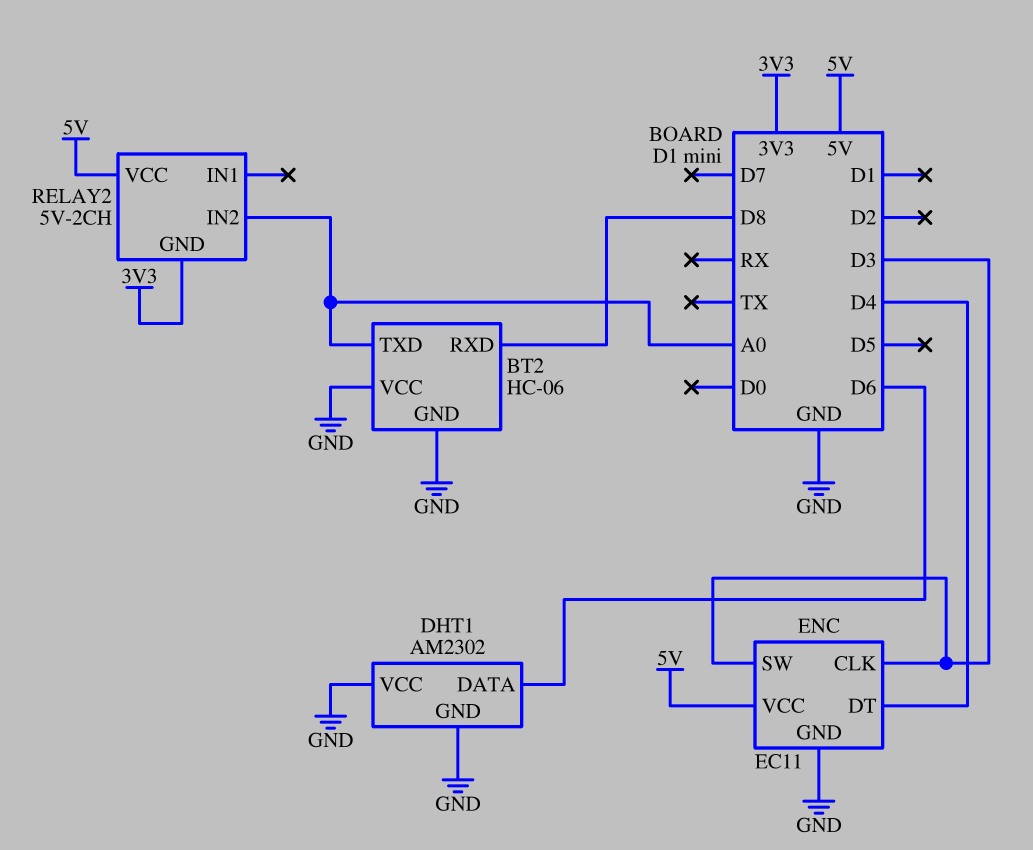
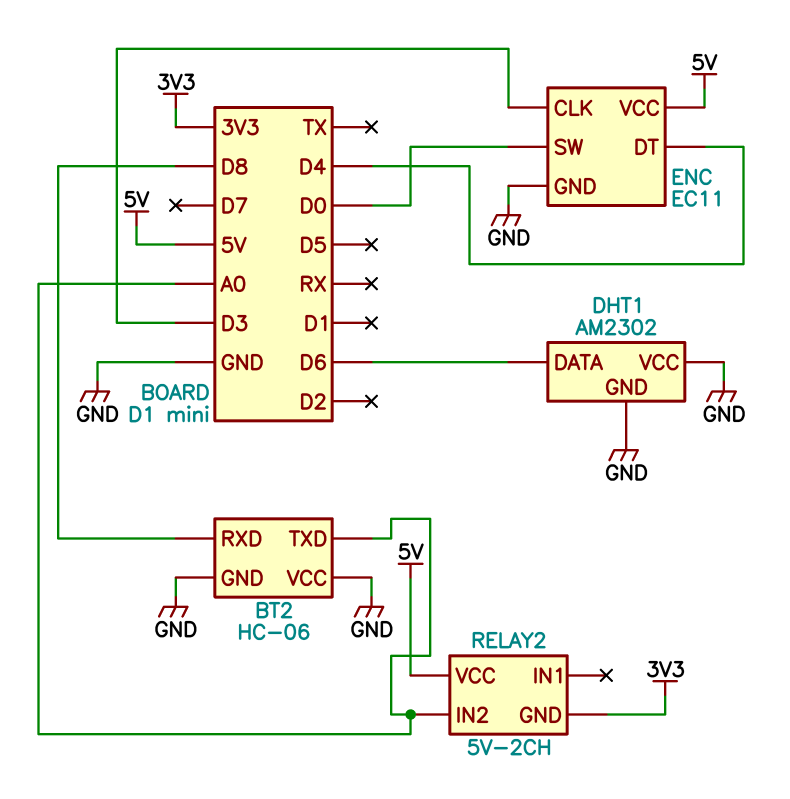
ENC pin SW: D3 -> D0

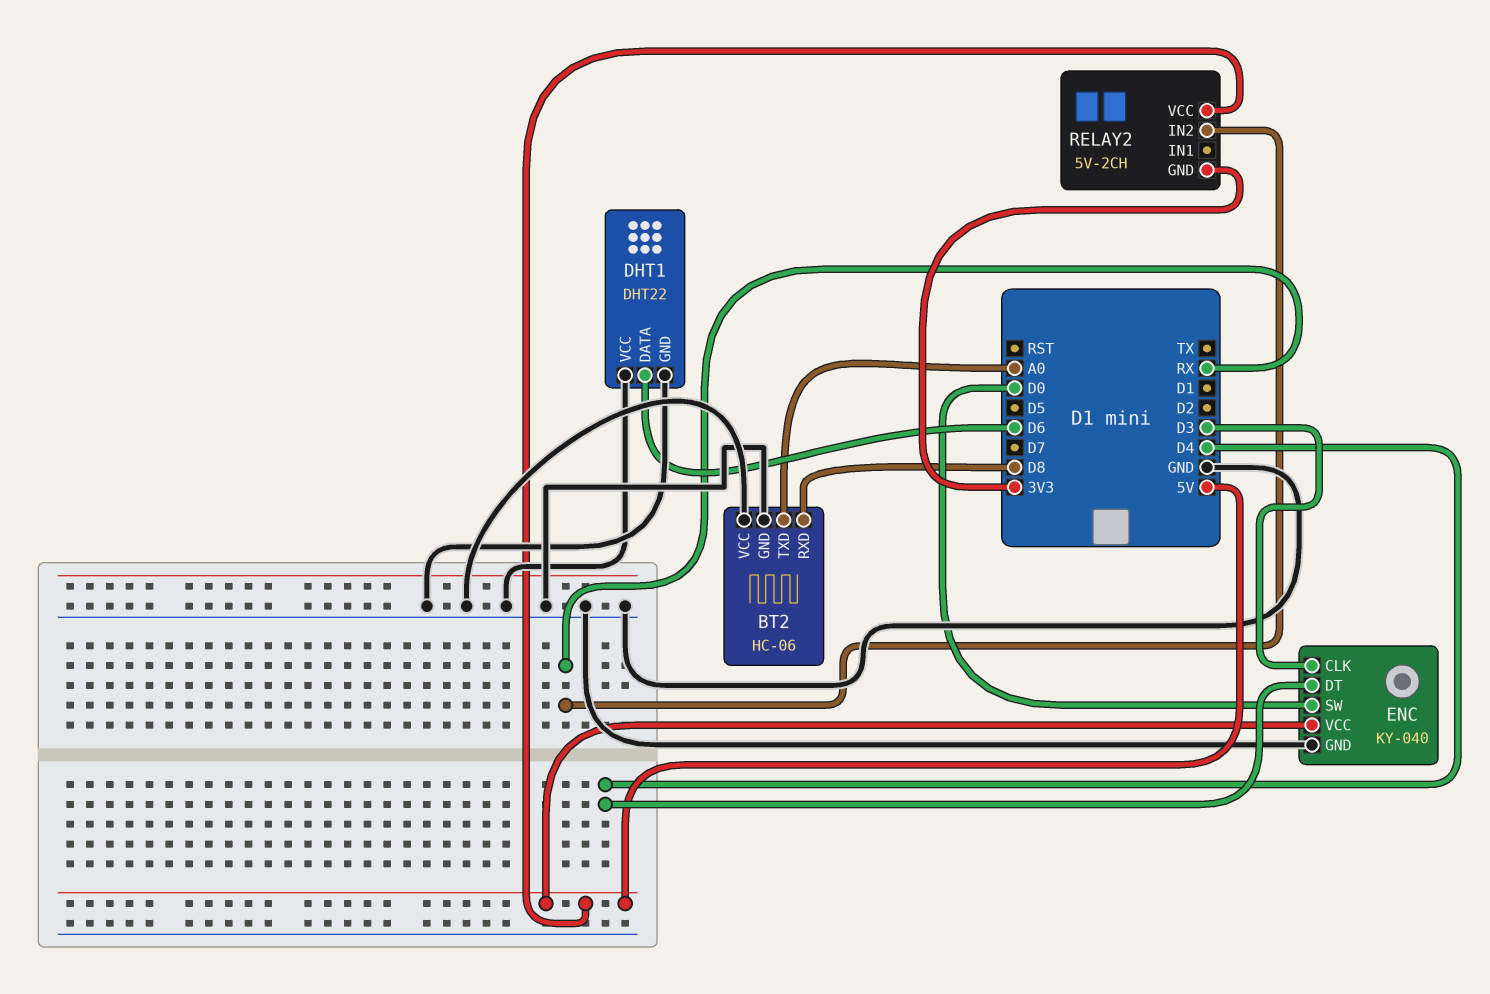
DHT1: AM2302 -> DHT22
ENC: EC11 -> KY-040
RELAY2 pin IN2: A0 -> RX

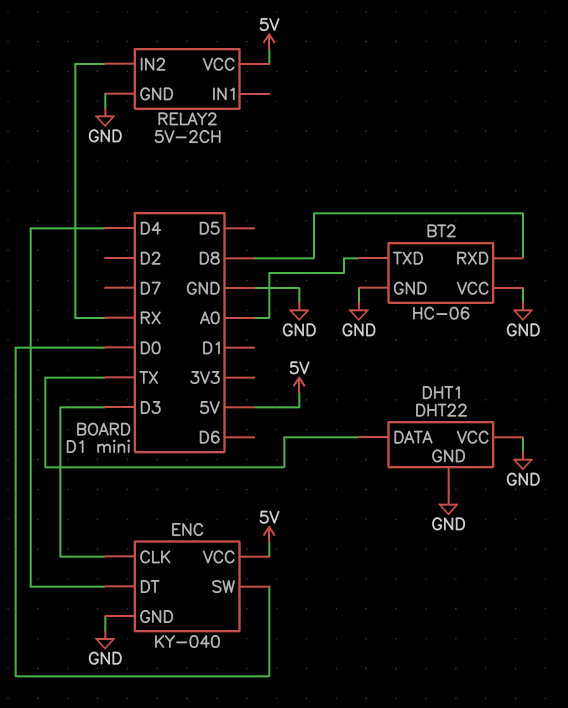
DHT1 pin DATA: D6 -> TX
RELAY2 pin GND: 3V3 -> GND

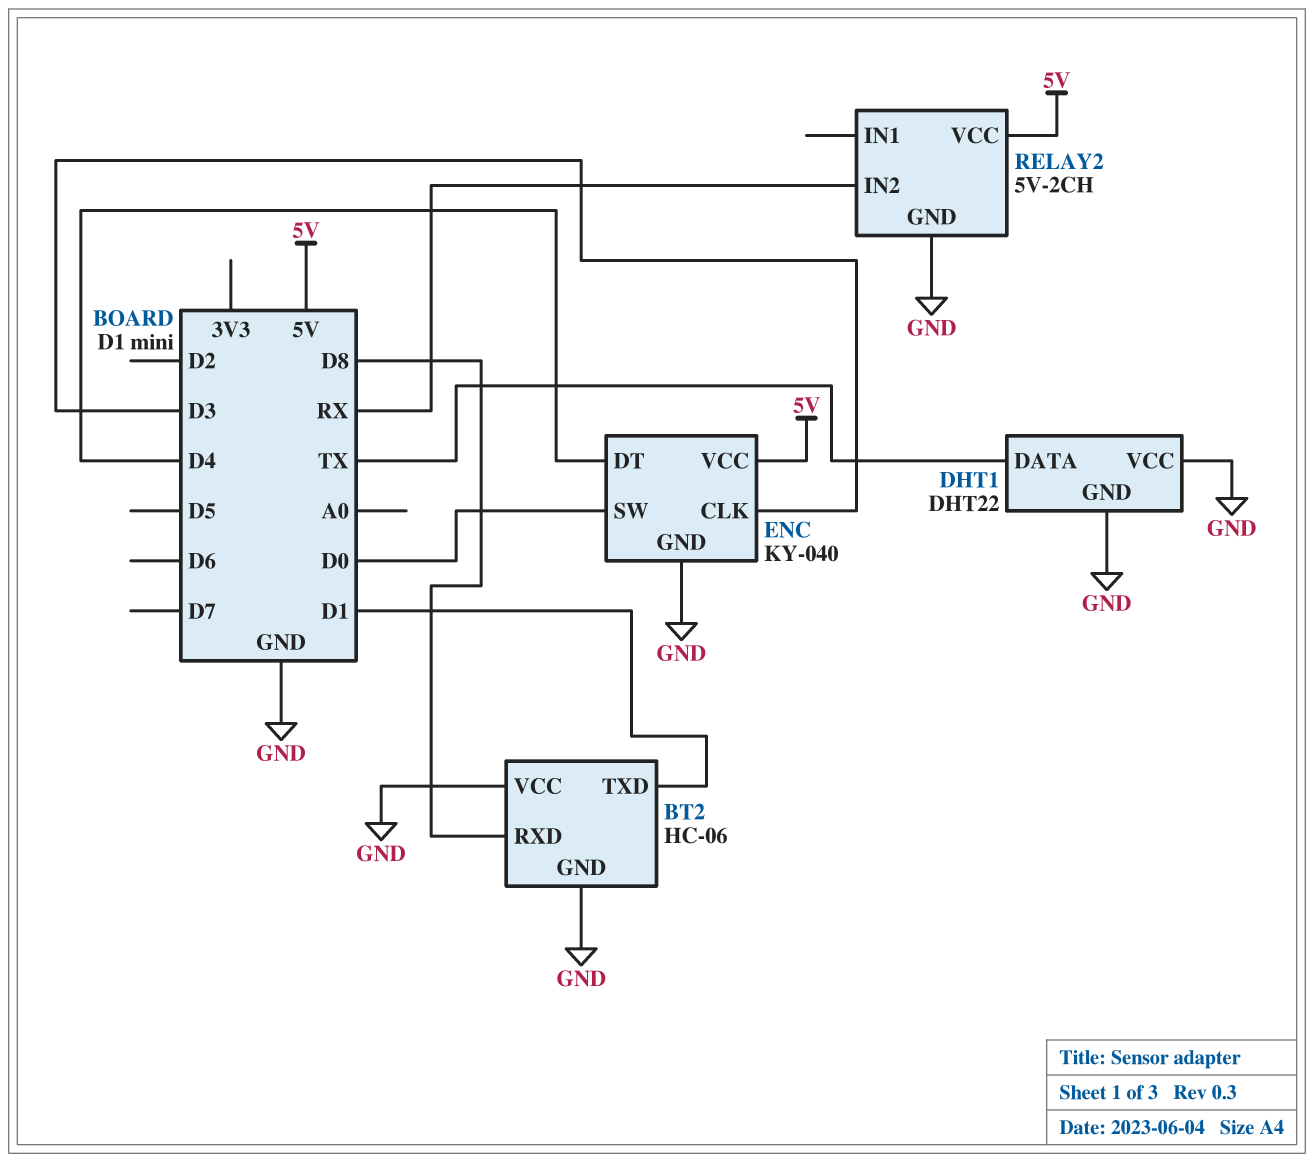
BT2 pin TXD: A0 -> D1

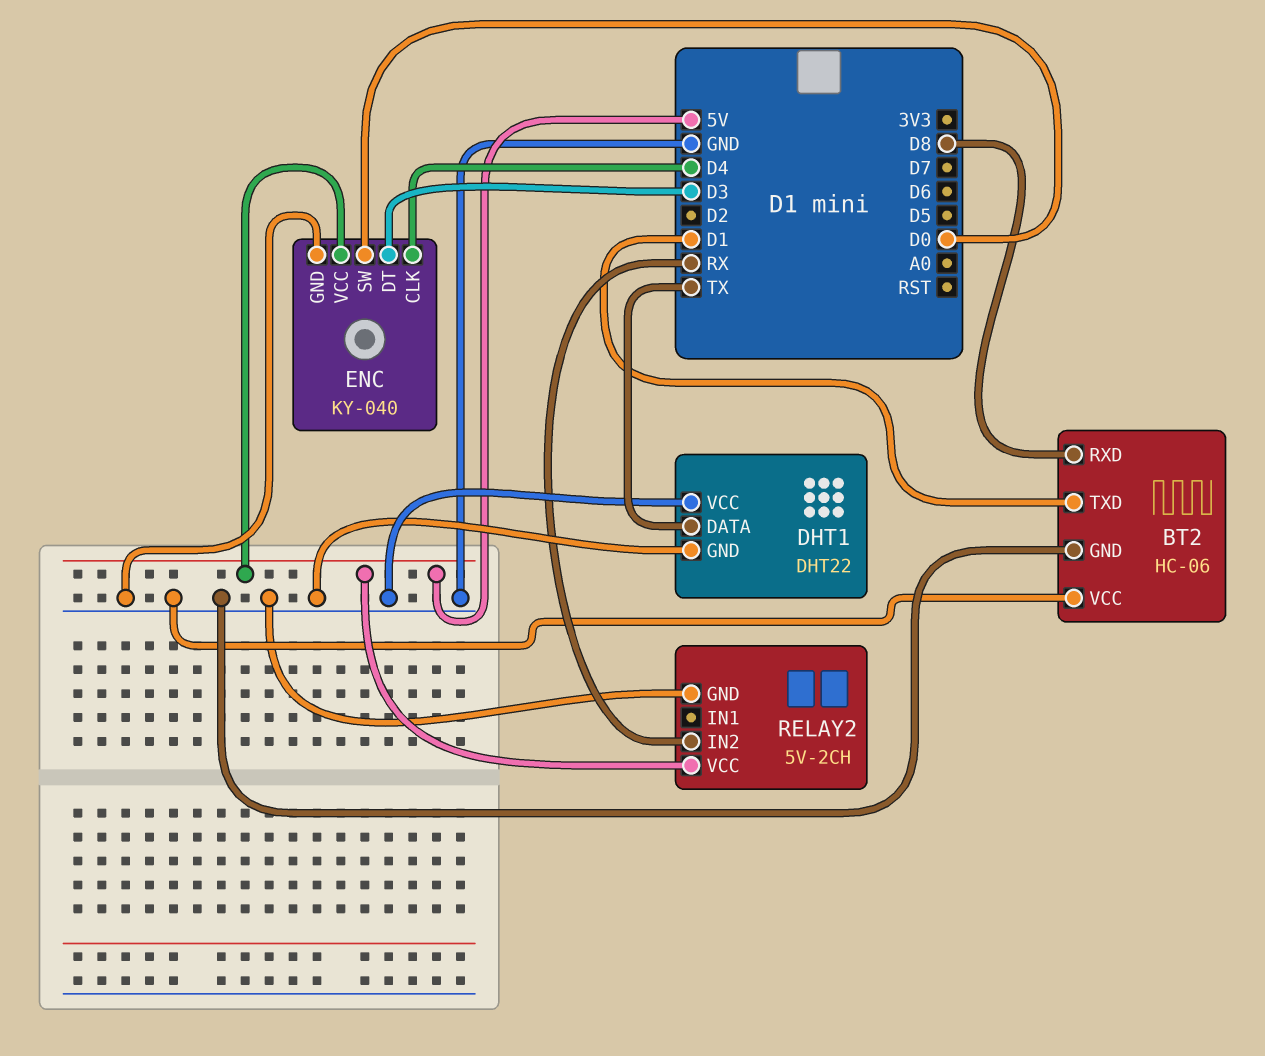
ENC pin CLK: D3 -> D4
ENC pin DT: D4 -> D3

